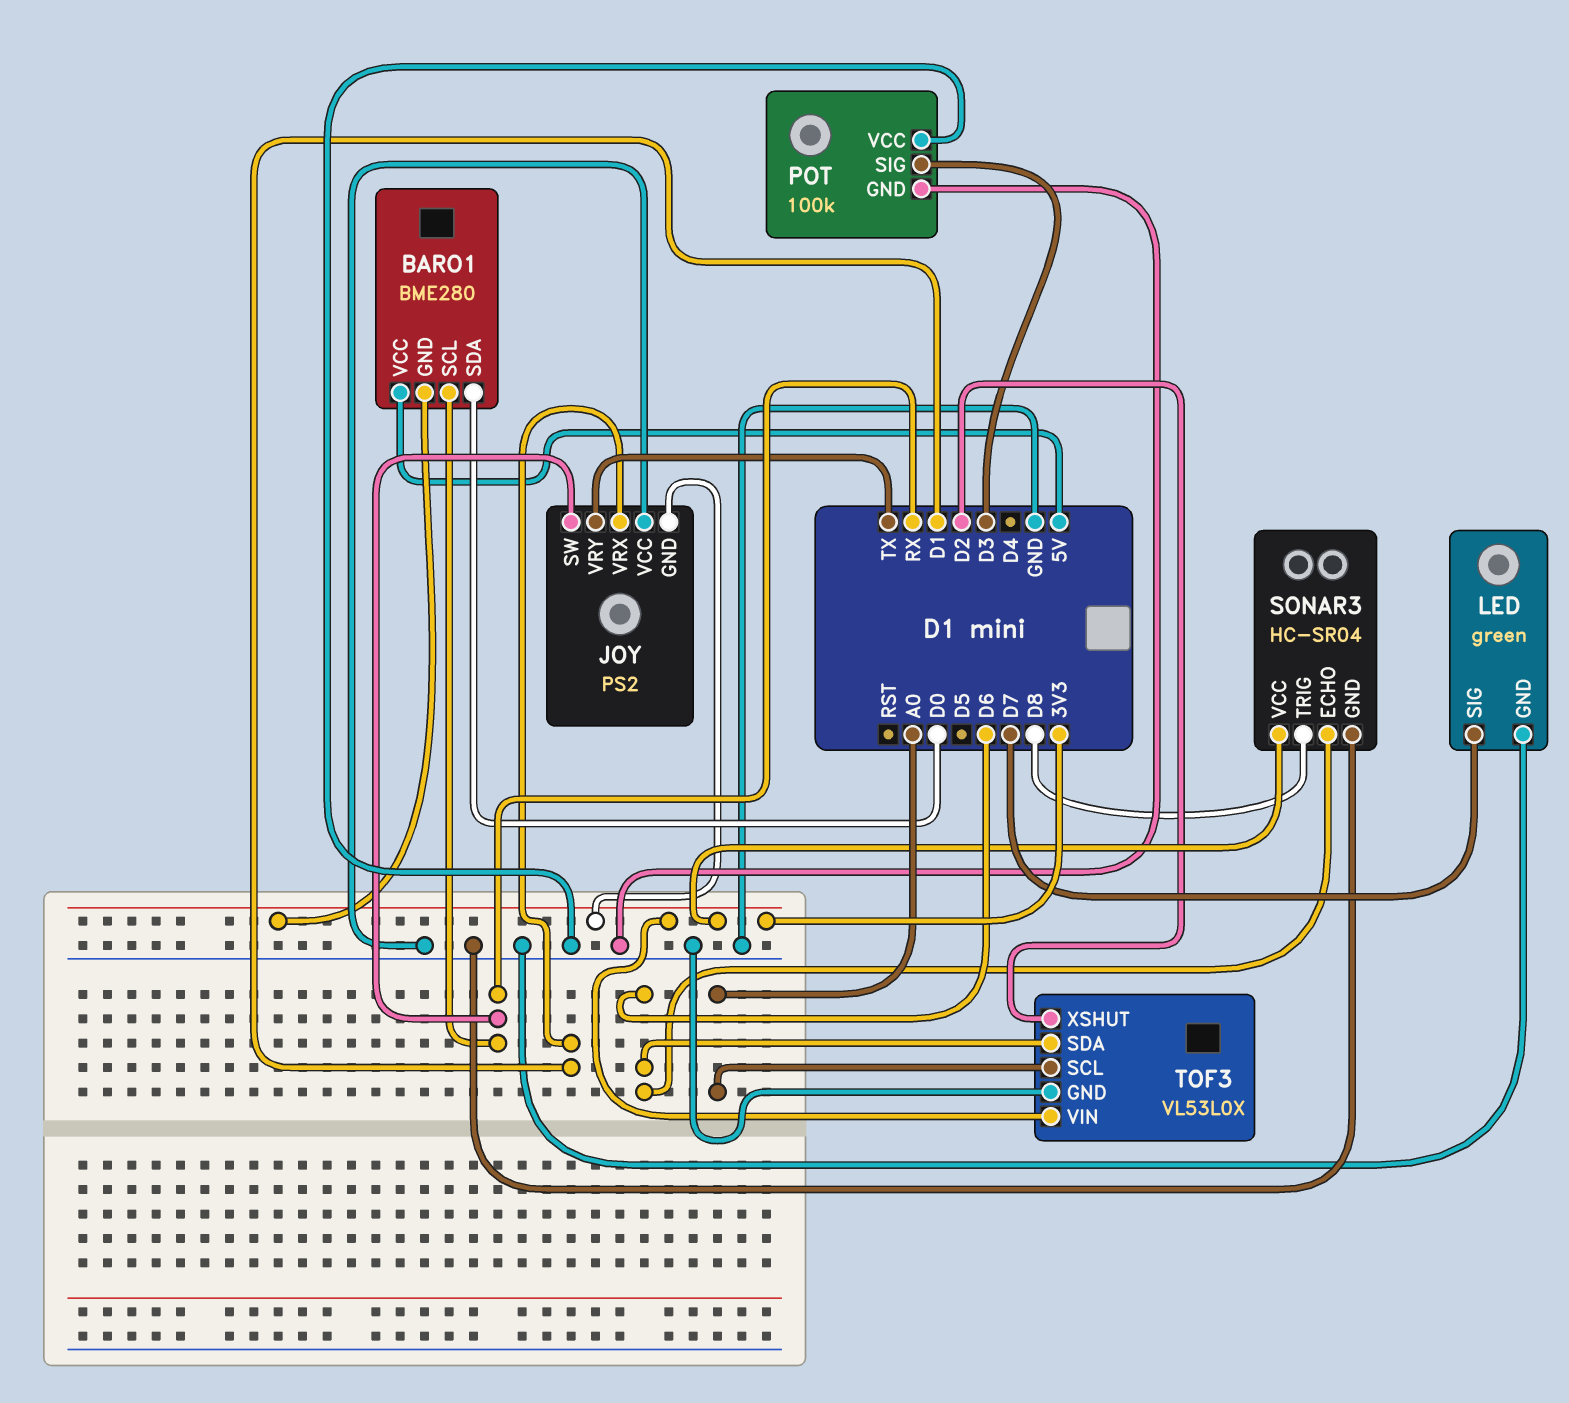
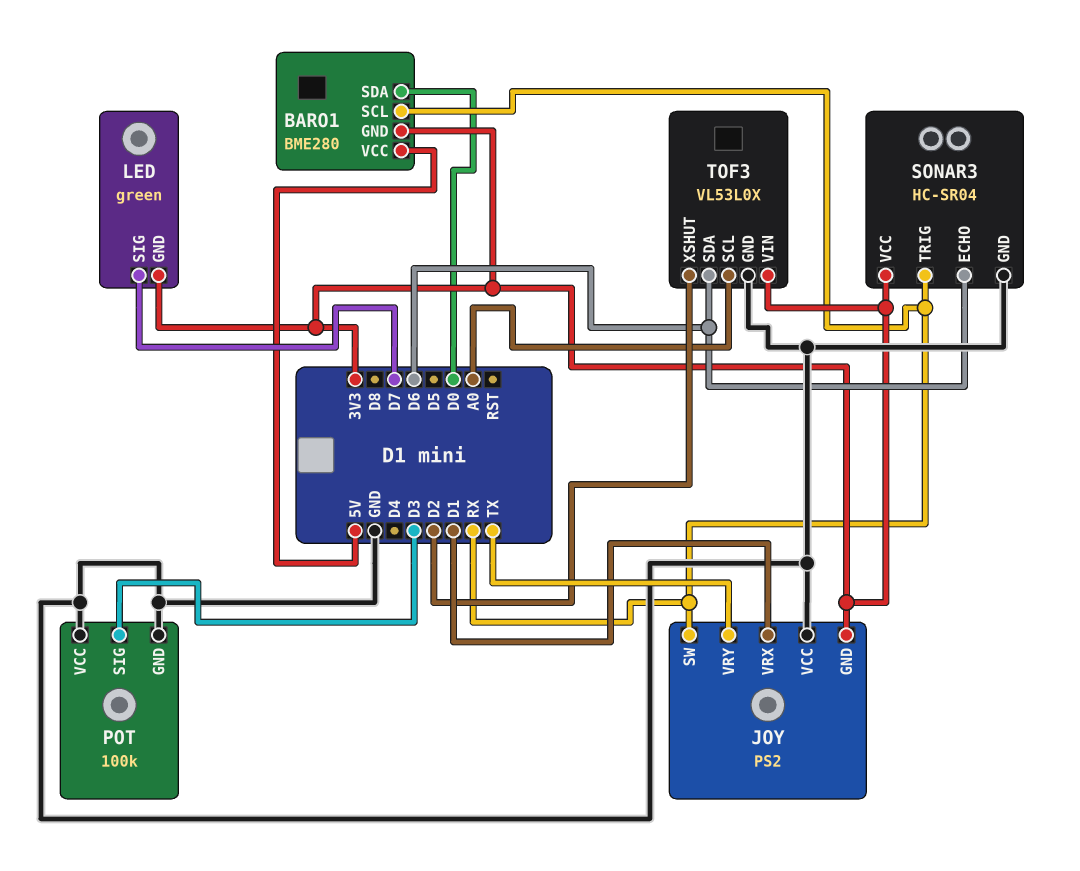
LED pin GND: GND -> 3V3
SONAR3 pin TRIG: D8 -> RX

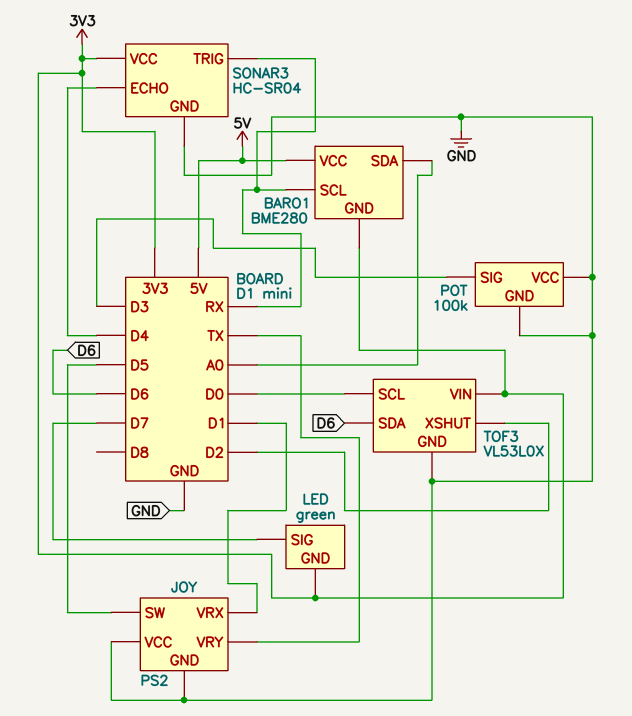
BARO1 pin SDA: D0 -> A0
JOY pin GND: 3V3 -> GND
JOY pin SW: RX -> D5
SONAR3 pin ECHO: D6 -> D4
TOF3 pin SCL: A0 -> D0

